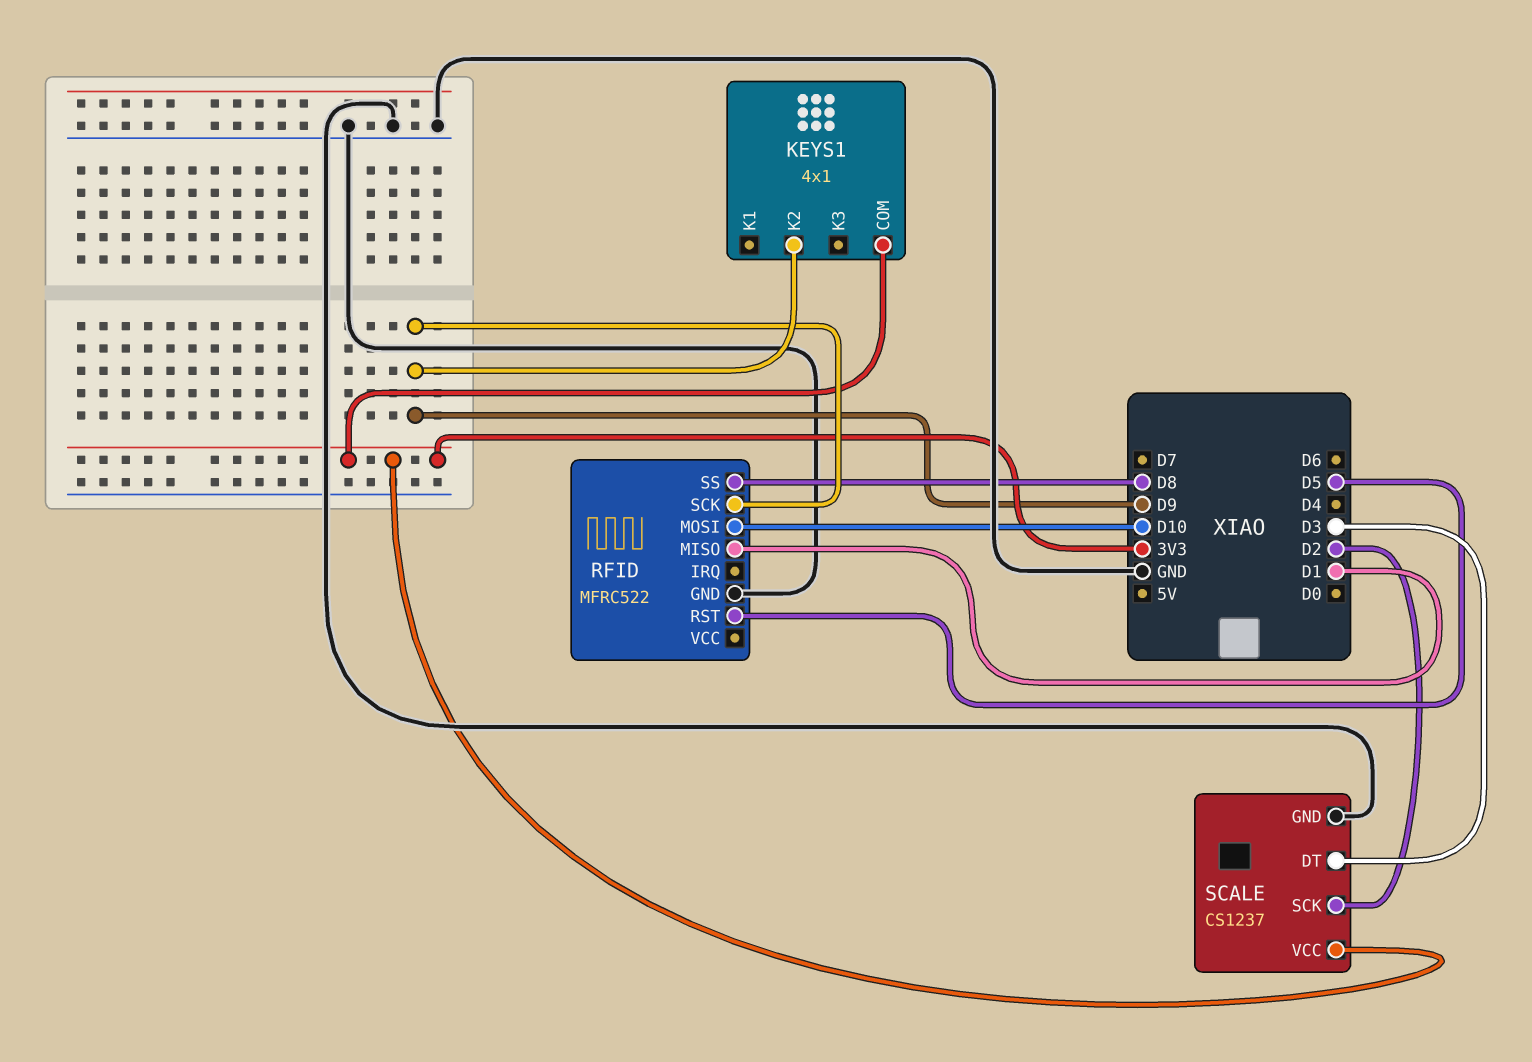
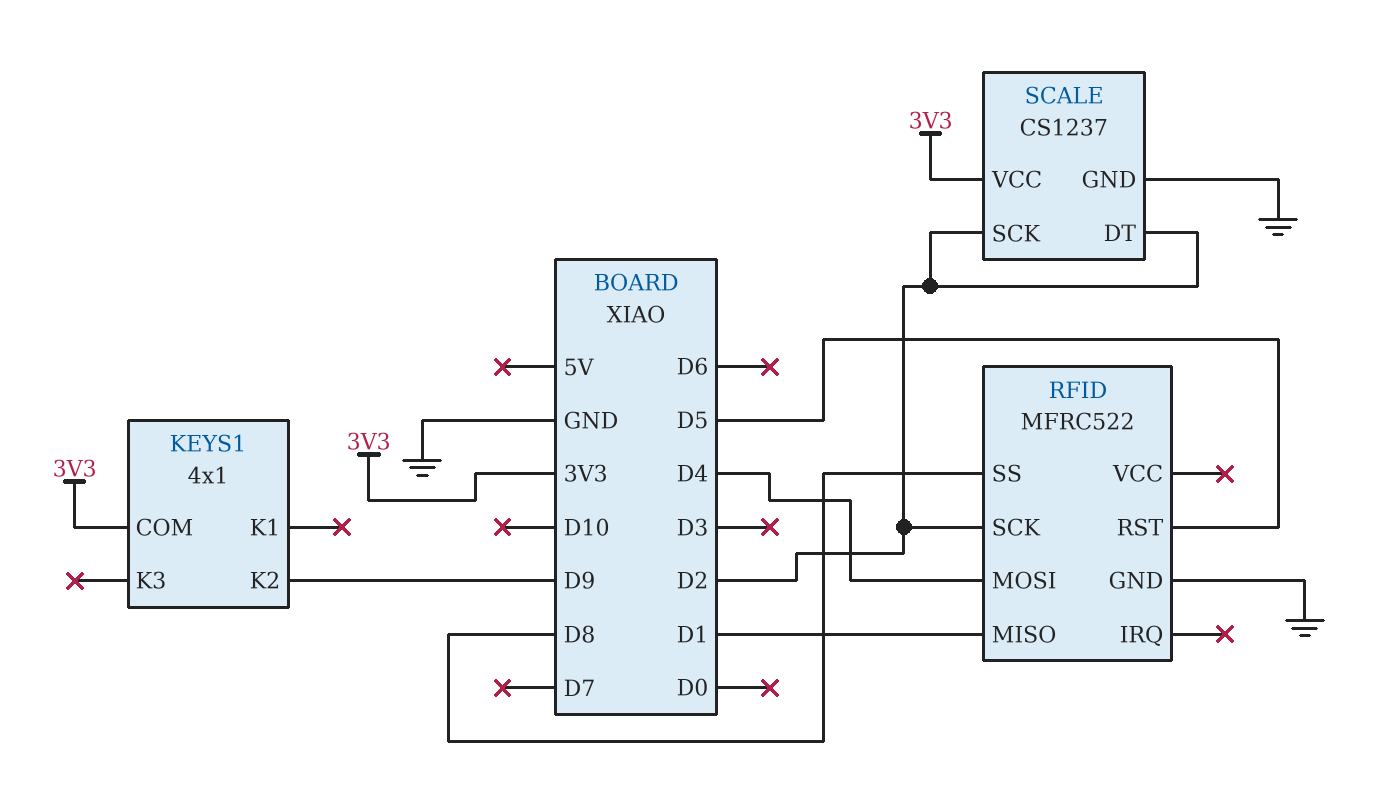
RFID pin MOSI: D10 -> D4
RFID pin SCK: D9 -> D2
SCALE pin DT: D3 -> D2

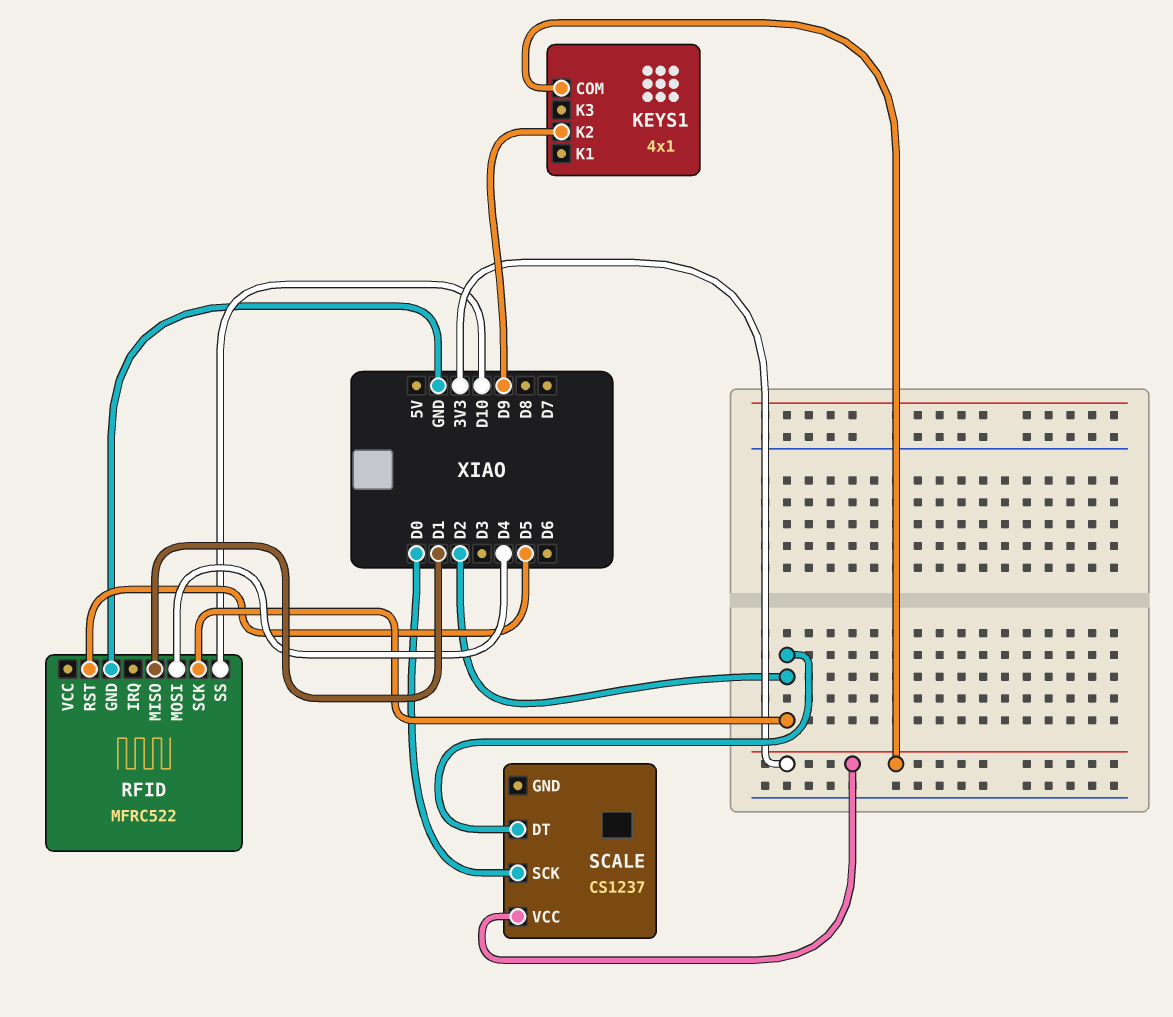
RFID pin SS: D8 -> D10
SCALE pin GND: GND -> none
SCALE pin SCK: D2 -> D0

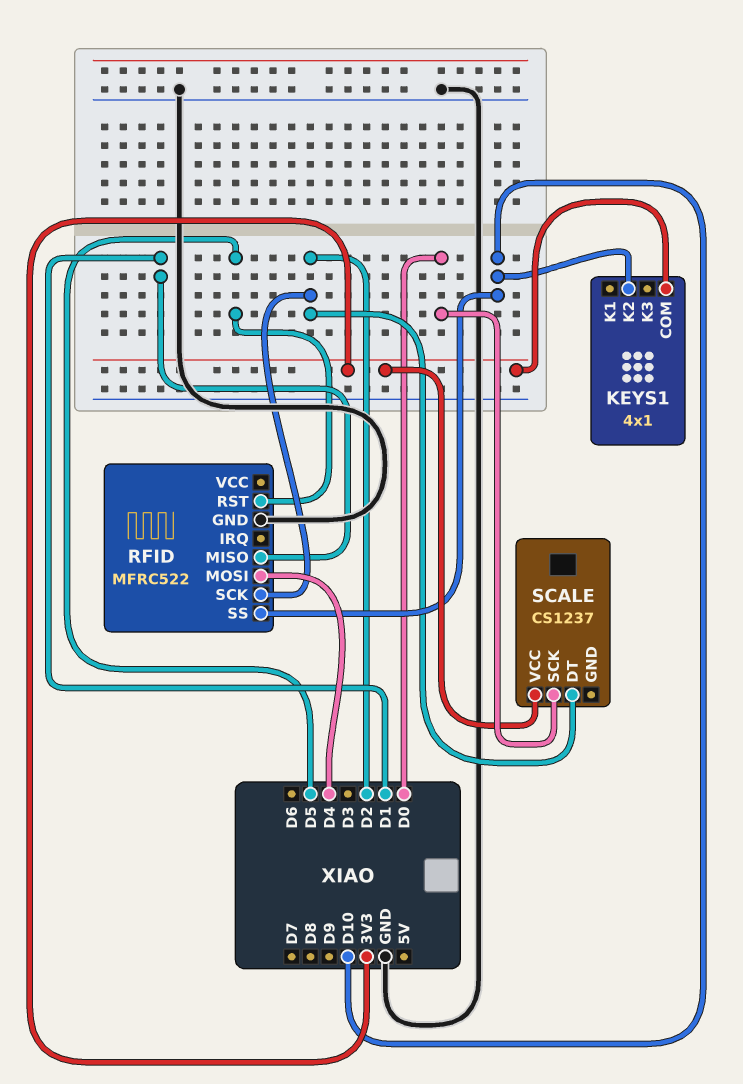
KEYS1 pin K2: D9 -> D10

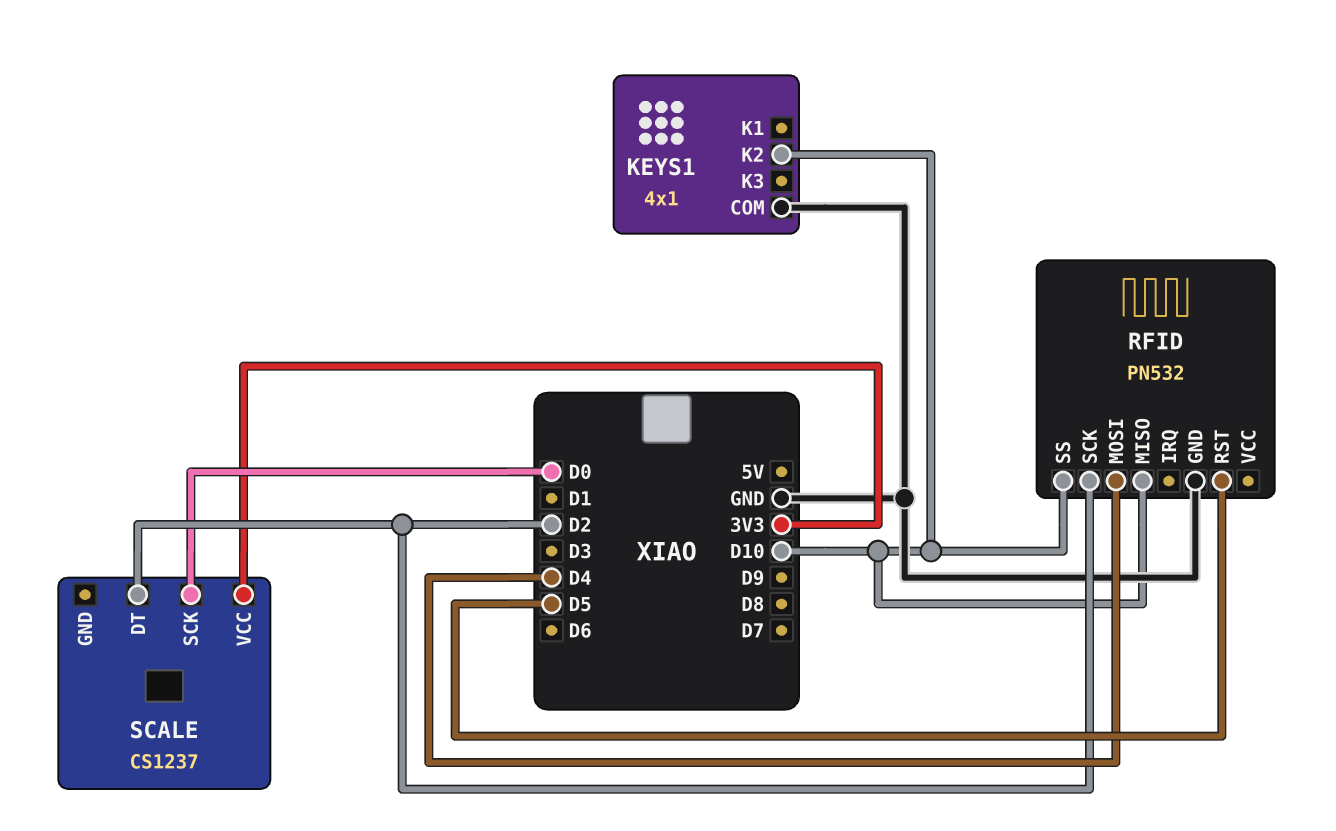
KEYS1 pin COM: 3V3 -> GND
RFID: MFRC522 -> PN532
RFID pin MISO: D1 -> D10

